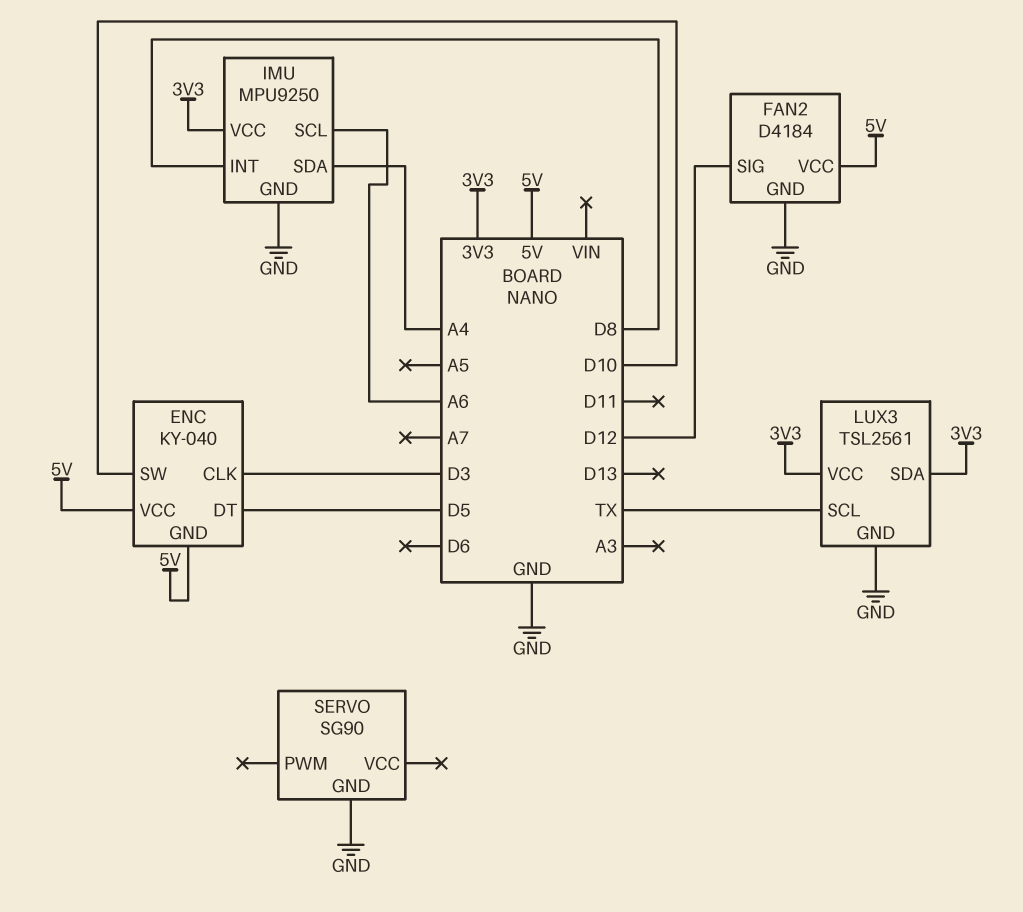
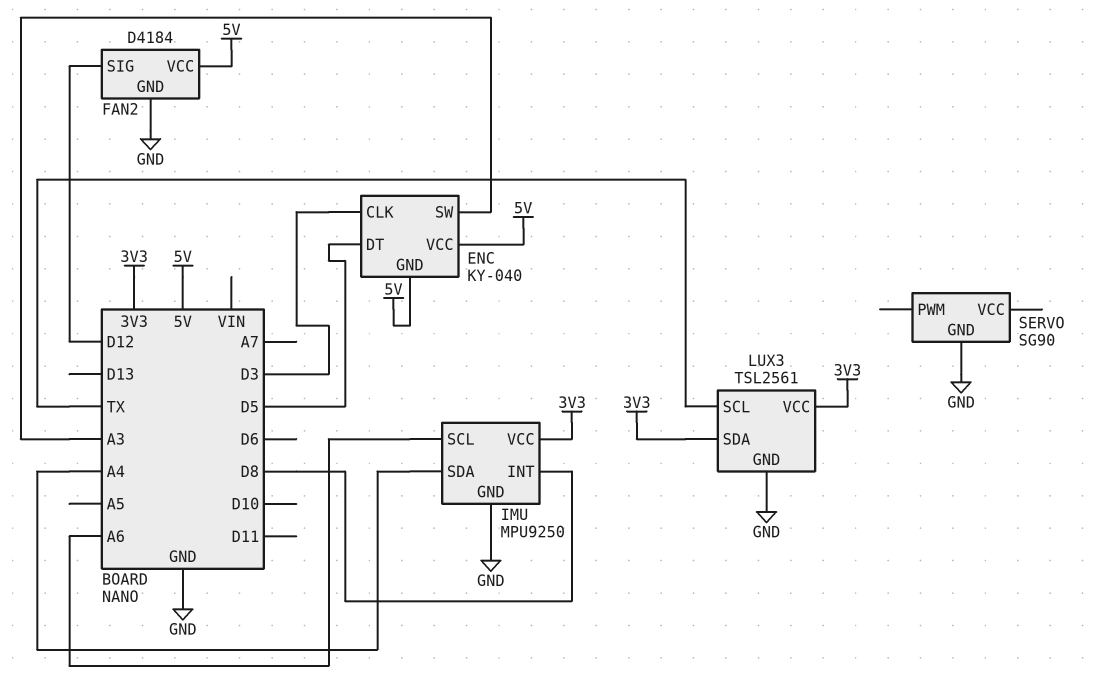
ENC pin SW: D10 -> A3

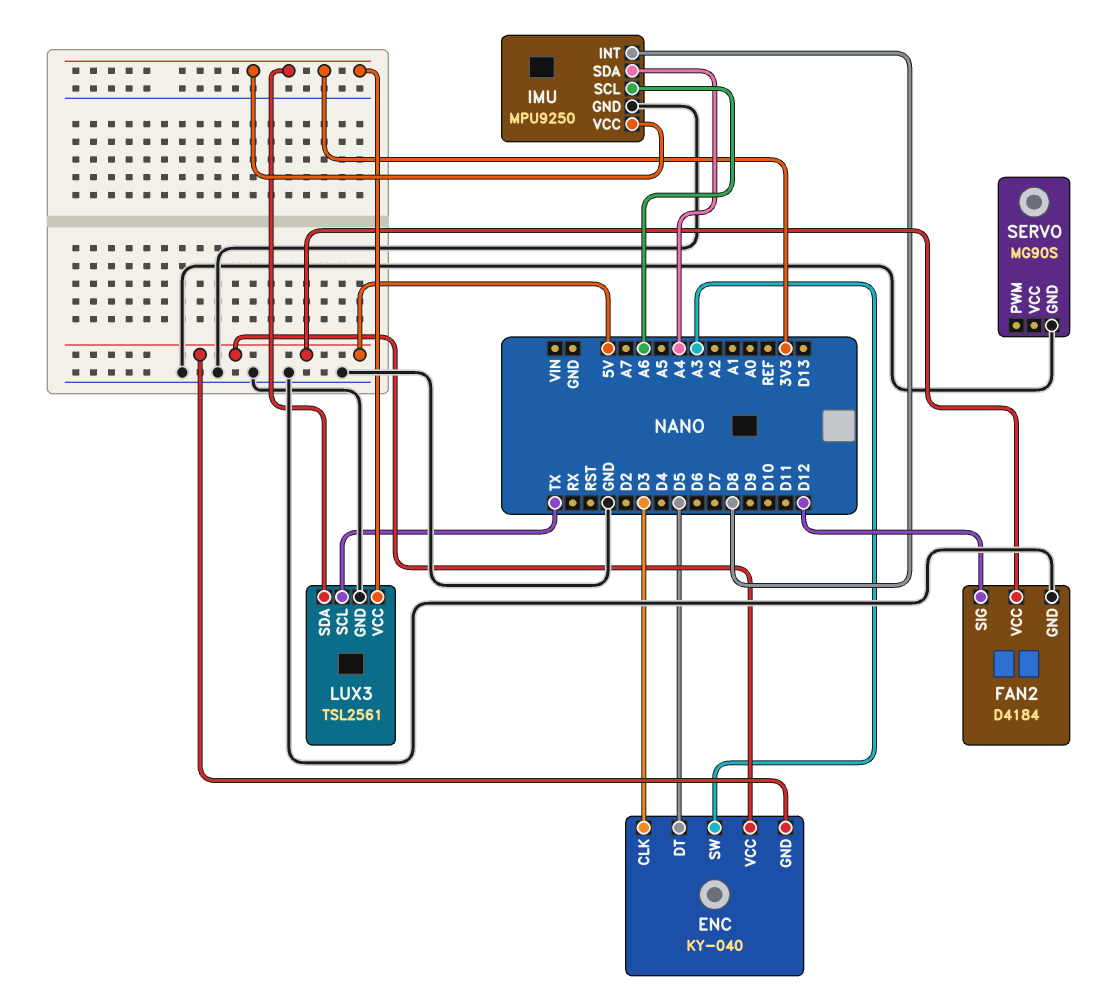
SERVO: SG90 -> MG90S

